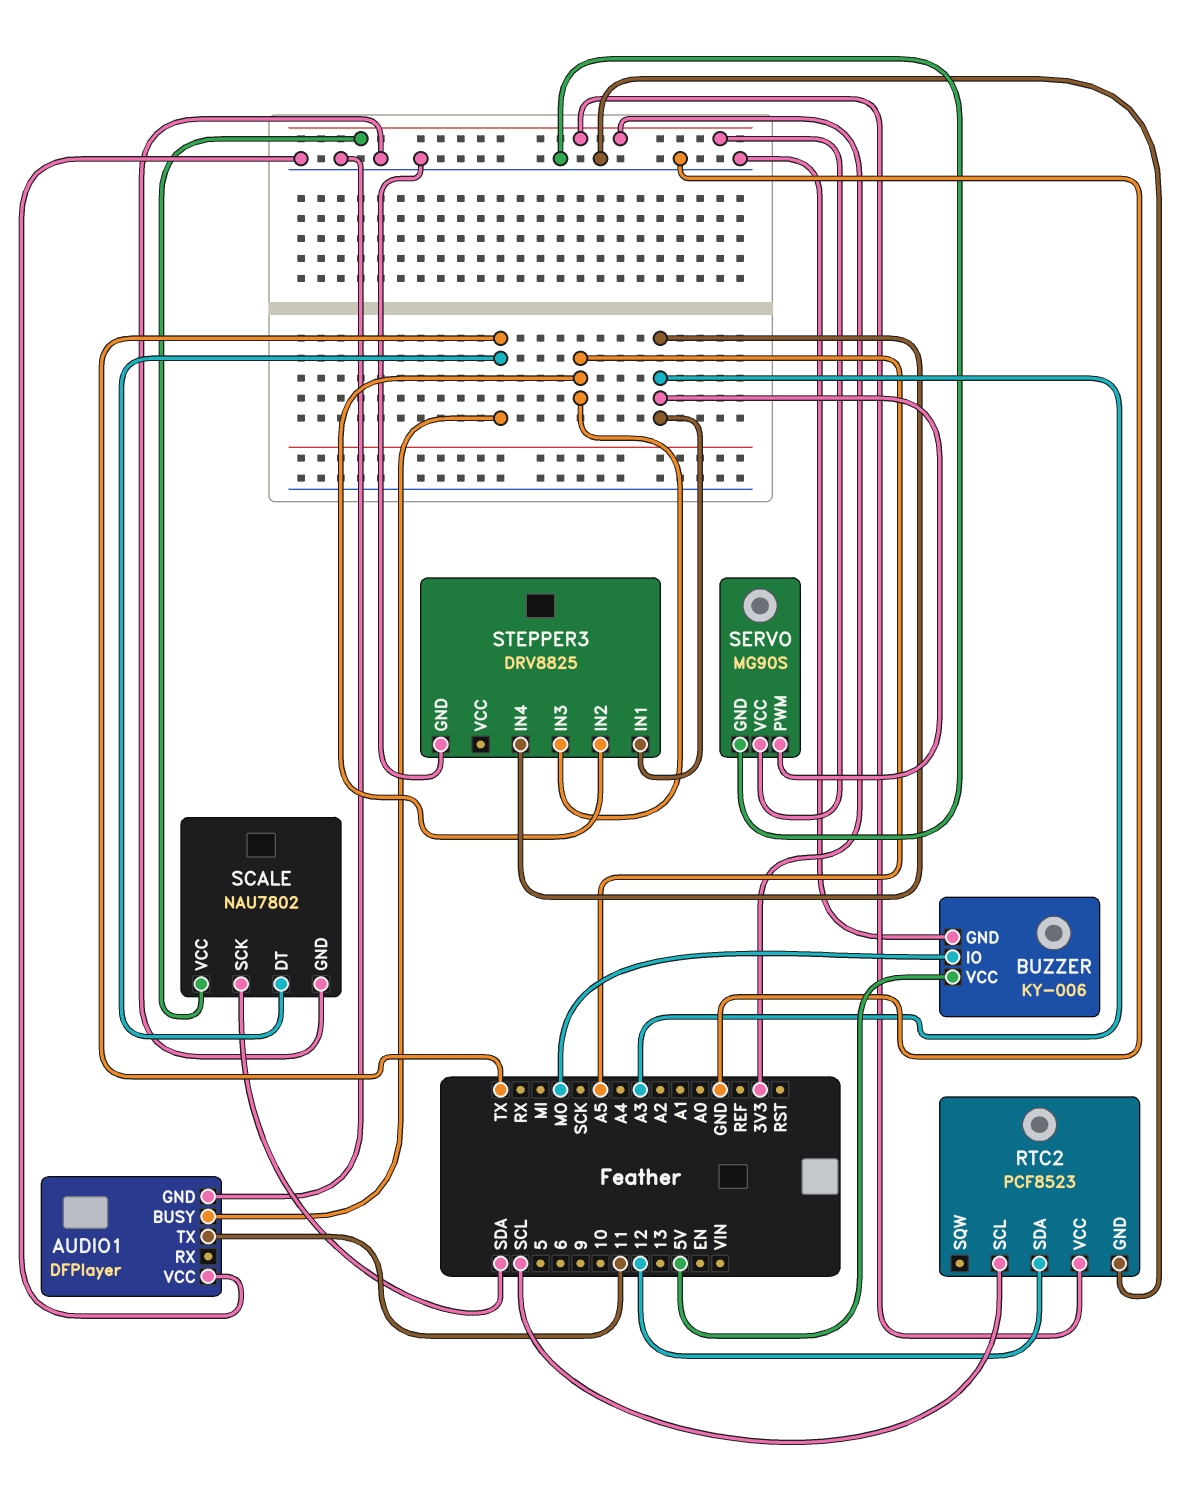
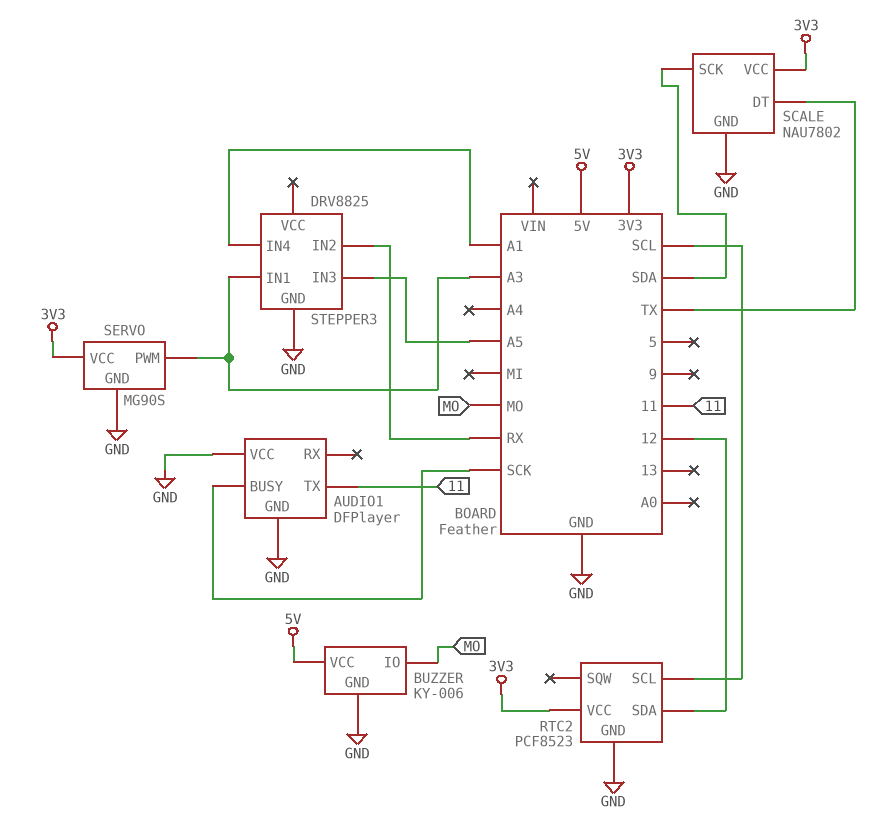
AUDIO1 pin BUSY: TX -> SCK
STEPPER3 pin IN2: A5 -> RX
STEPPER3 pin IN4: A3 -> A1

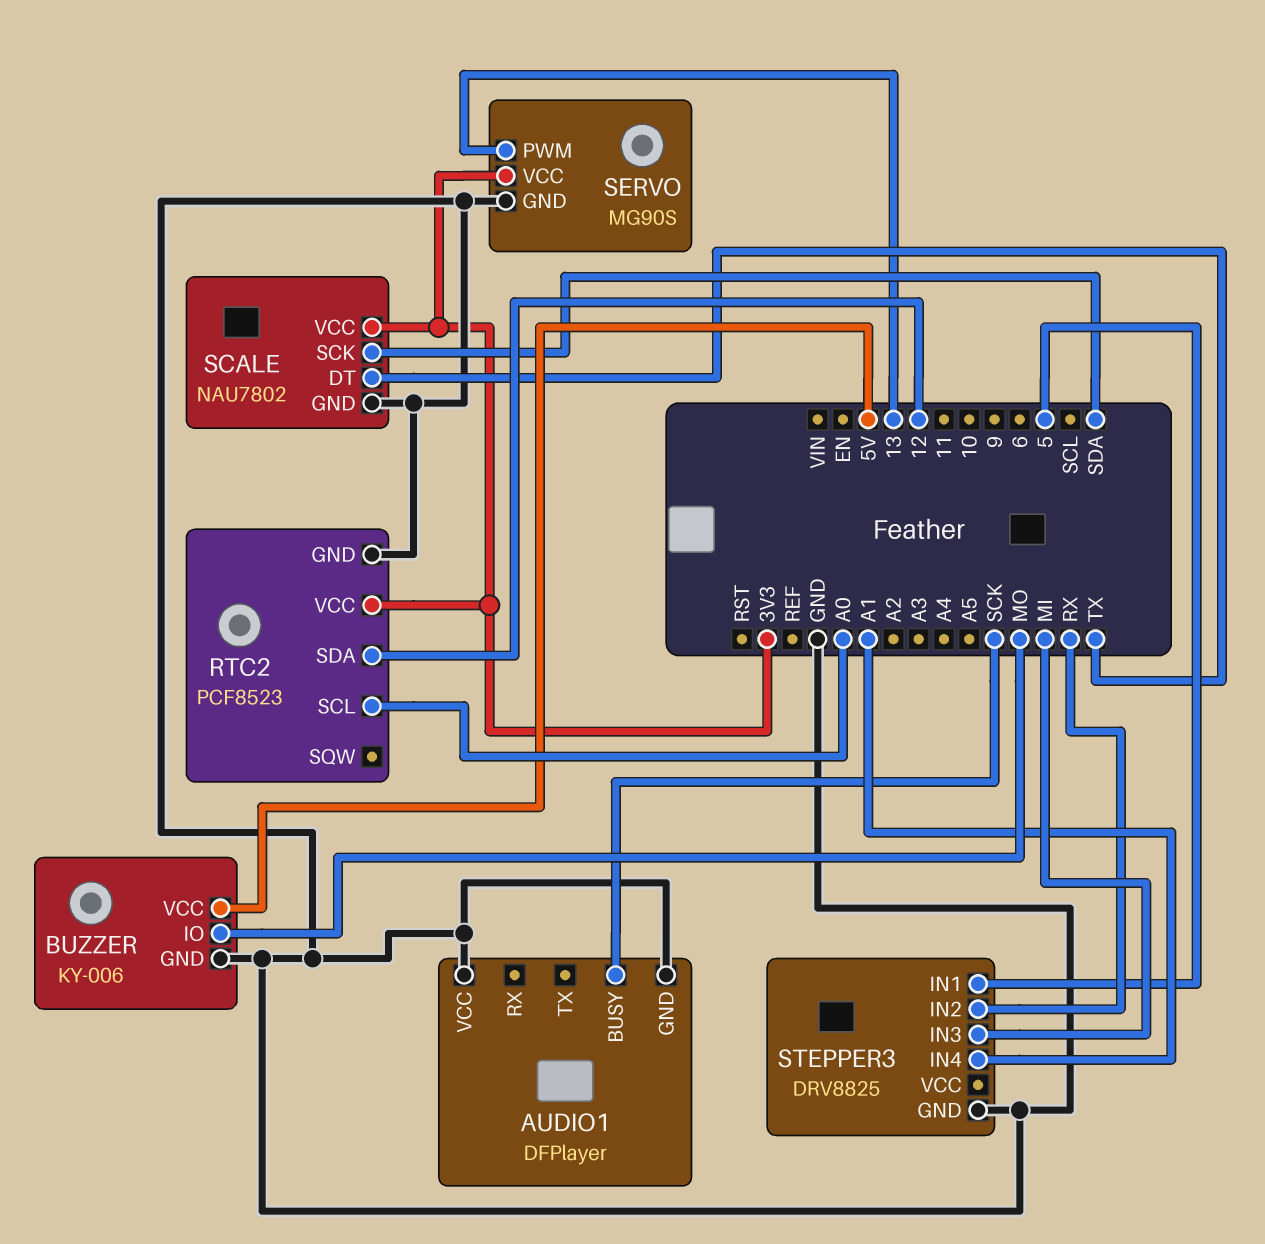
AUDIO1 pin TX: 11 -> none
RTC2 pin SCL: SCL -> A0
SERVO pin PWM: A3 -> 13
STEPPER3 pin IN1: A3 -> 5
STEPPER3 pin IN3: A5 -> MI

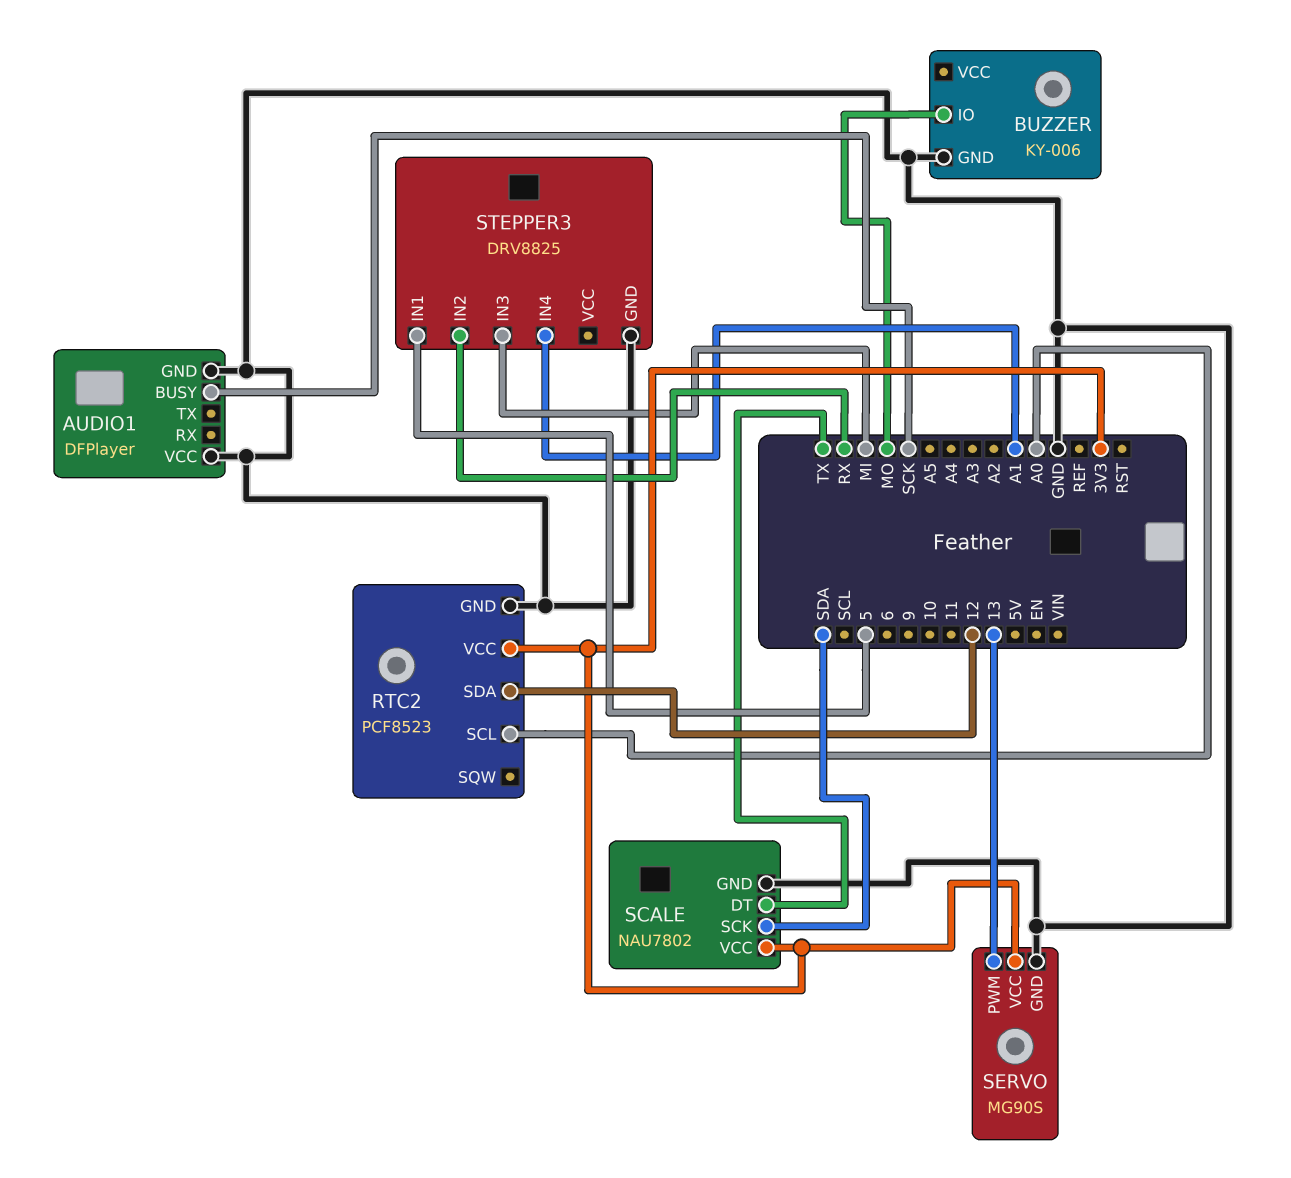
BUZZER pin VCC: 5V -> none

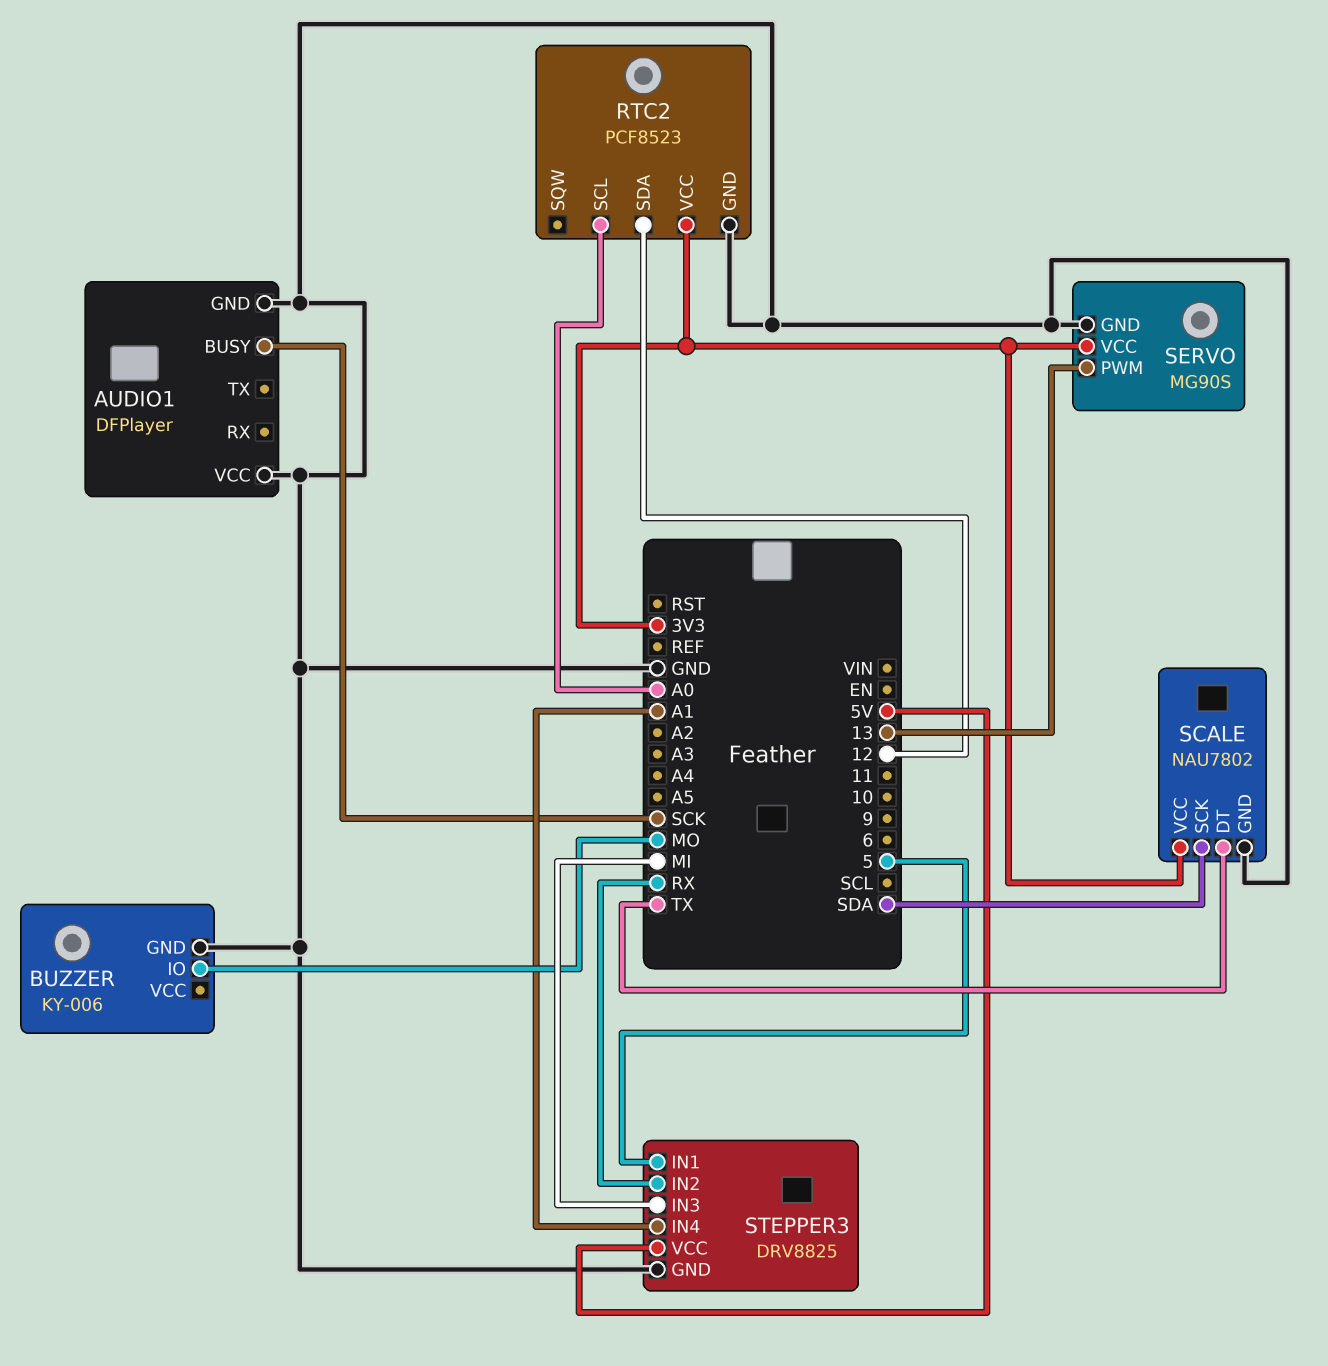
STEPPER3 pin VCC: none -> 5V

